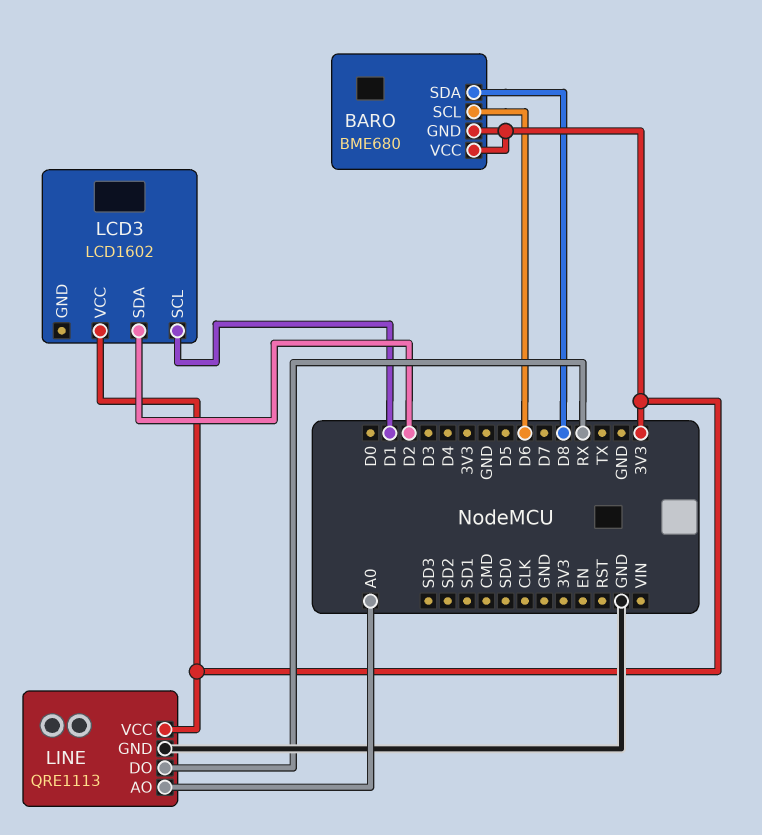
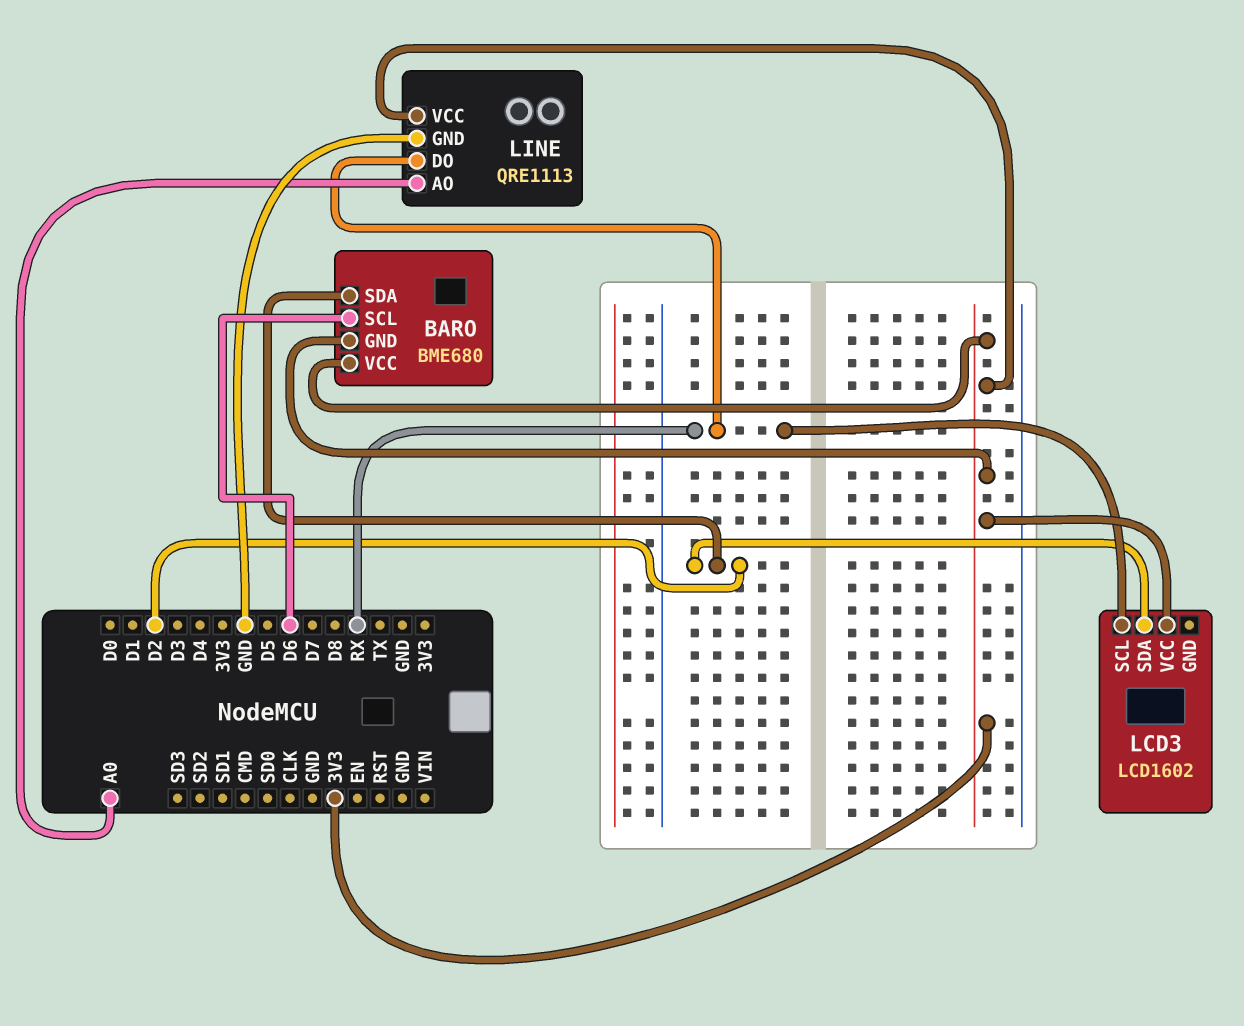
BARO pin SDA: D8 -> D2
LCD3 pin SCL: D1 -> RX

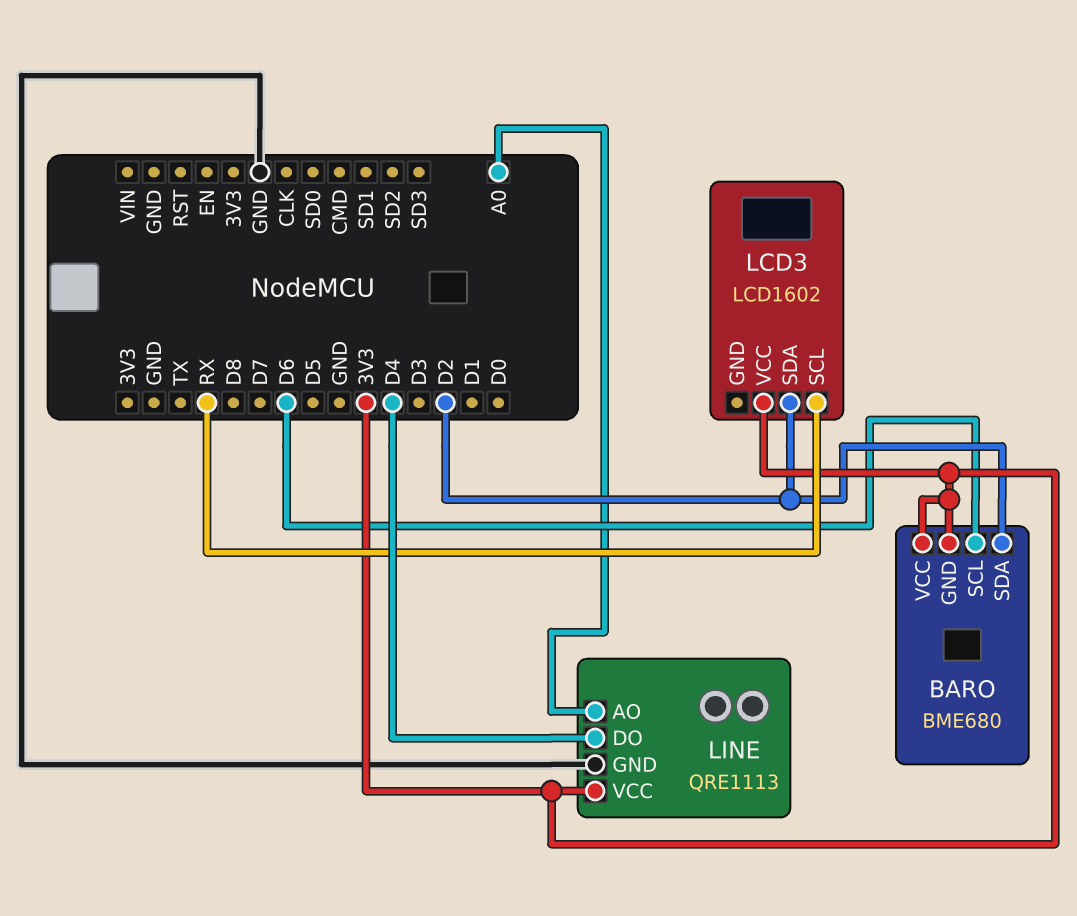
LINE pin DO: RX -> D4

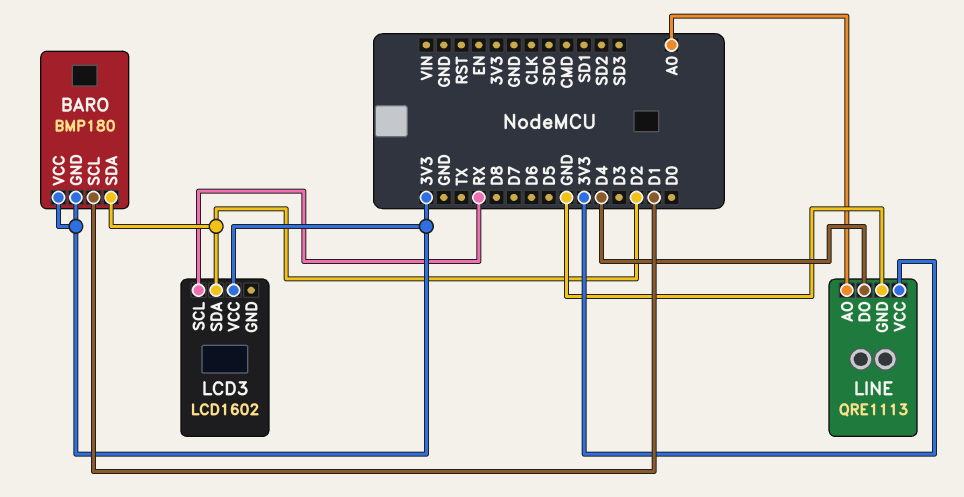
BARO: BME680 -> BMP180
BARO pin SCL: D6 -> D1

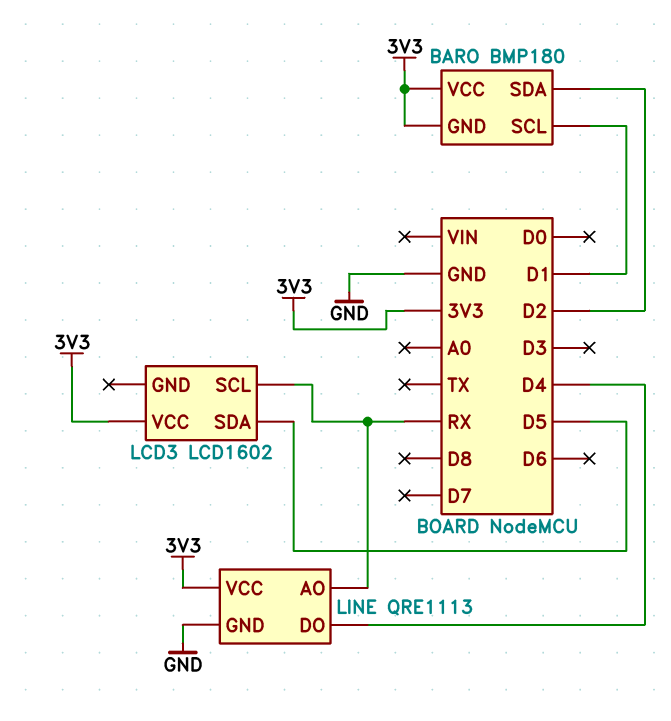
LCD3 pin SDA: D2 -> D5
LINE pin AO: A0 -> RX

